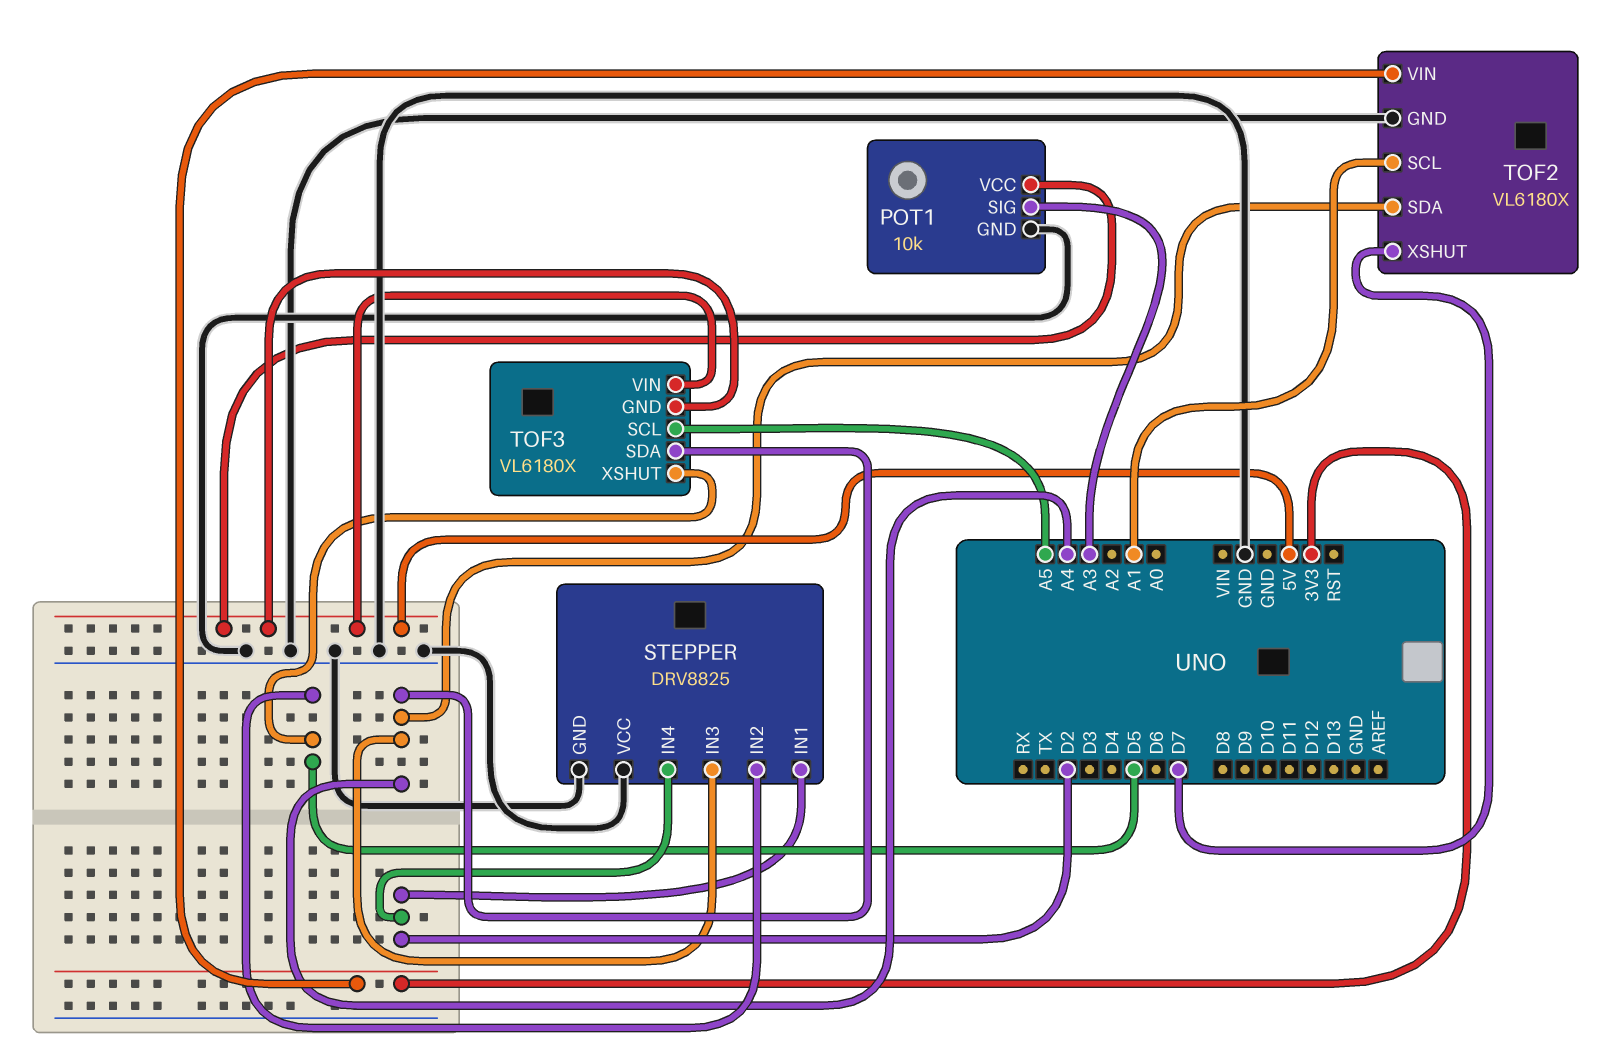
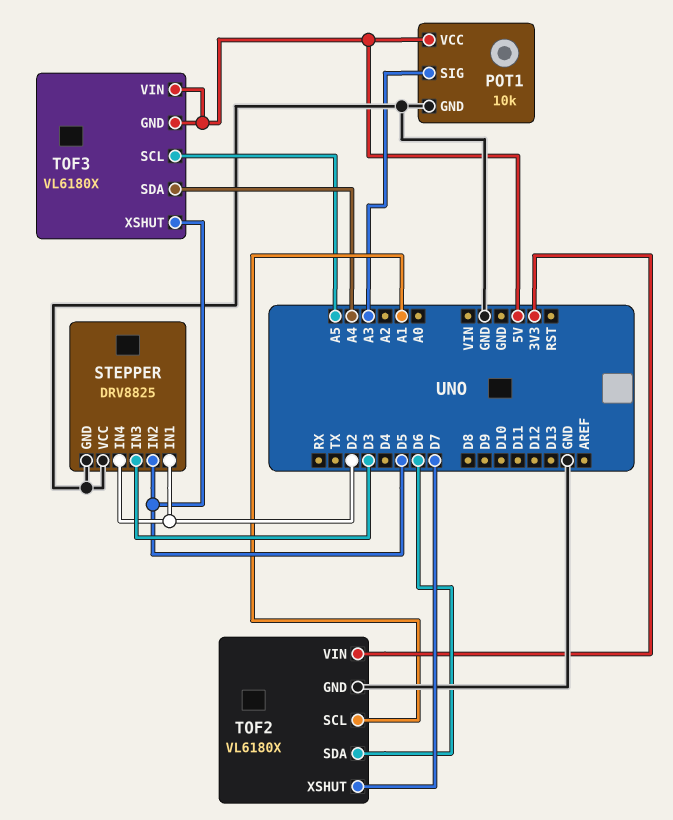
STEPPER pin IN3: A4 -> D3
TOF2 pin SDA: A4 -> D6

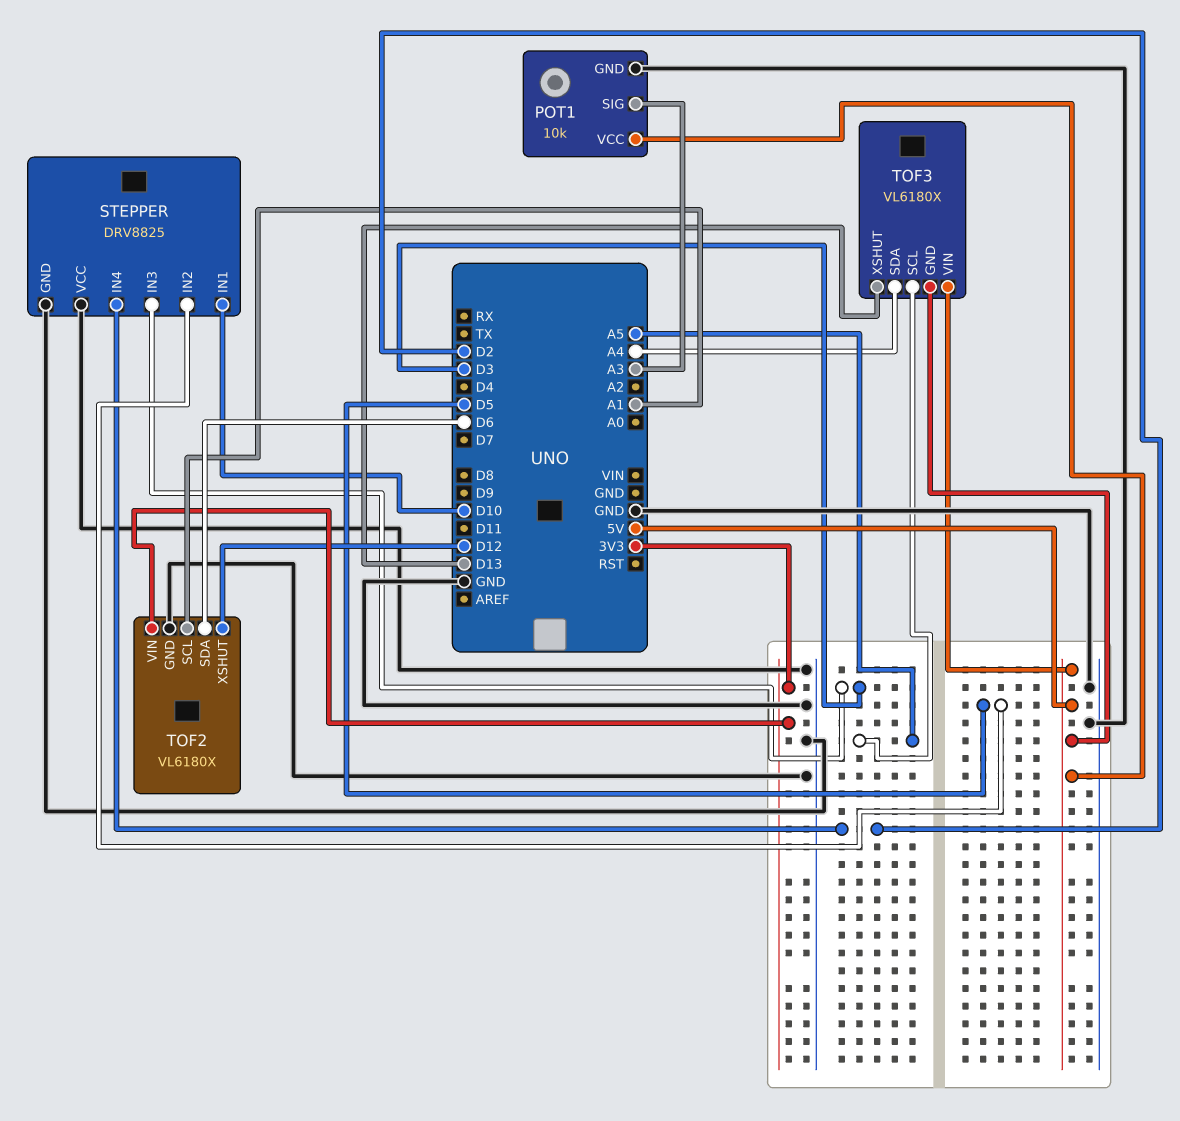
STEPPER pin IN1: D2 -> D10
TOF2 pin XSHUT: D7 -> D12
TOF3 pin XSHUT: D5 -> D13

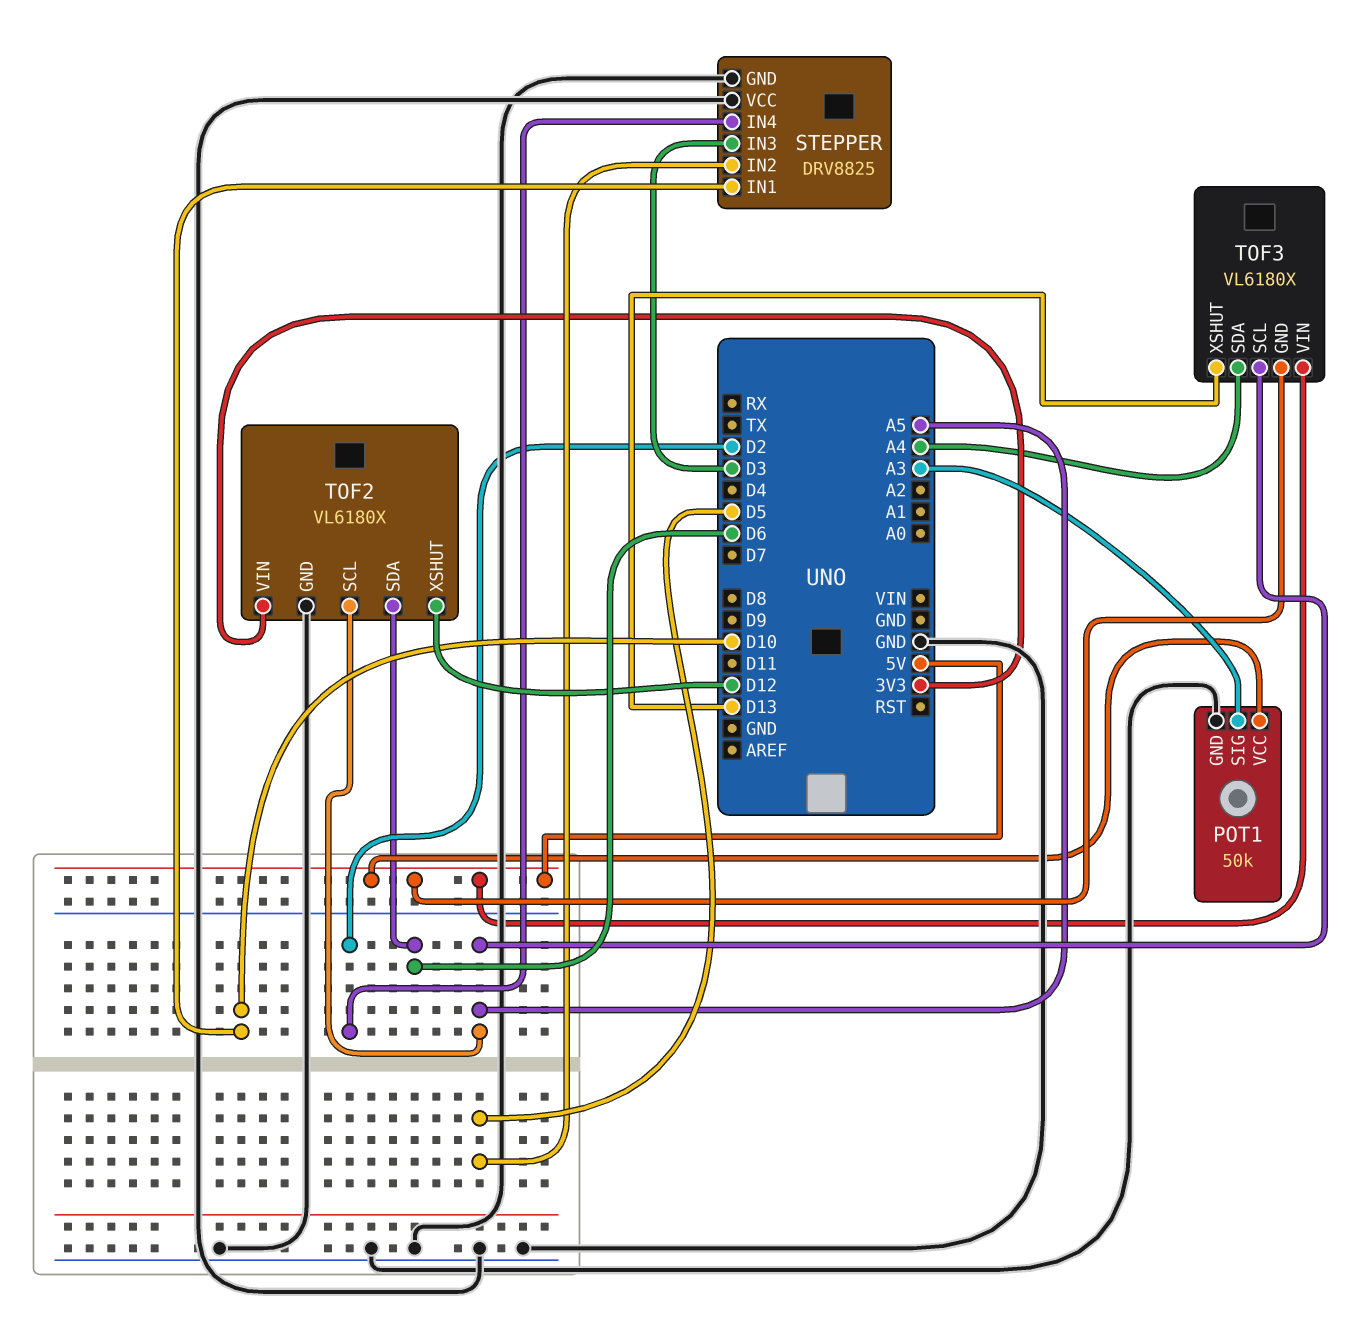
POT1: 10k -> 50k
TOF2 pin SCL: A1 -> A5

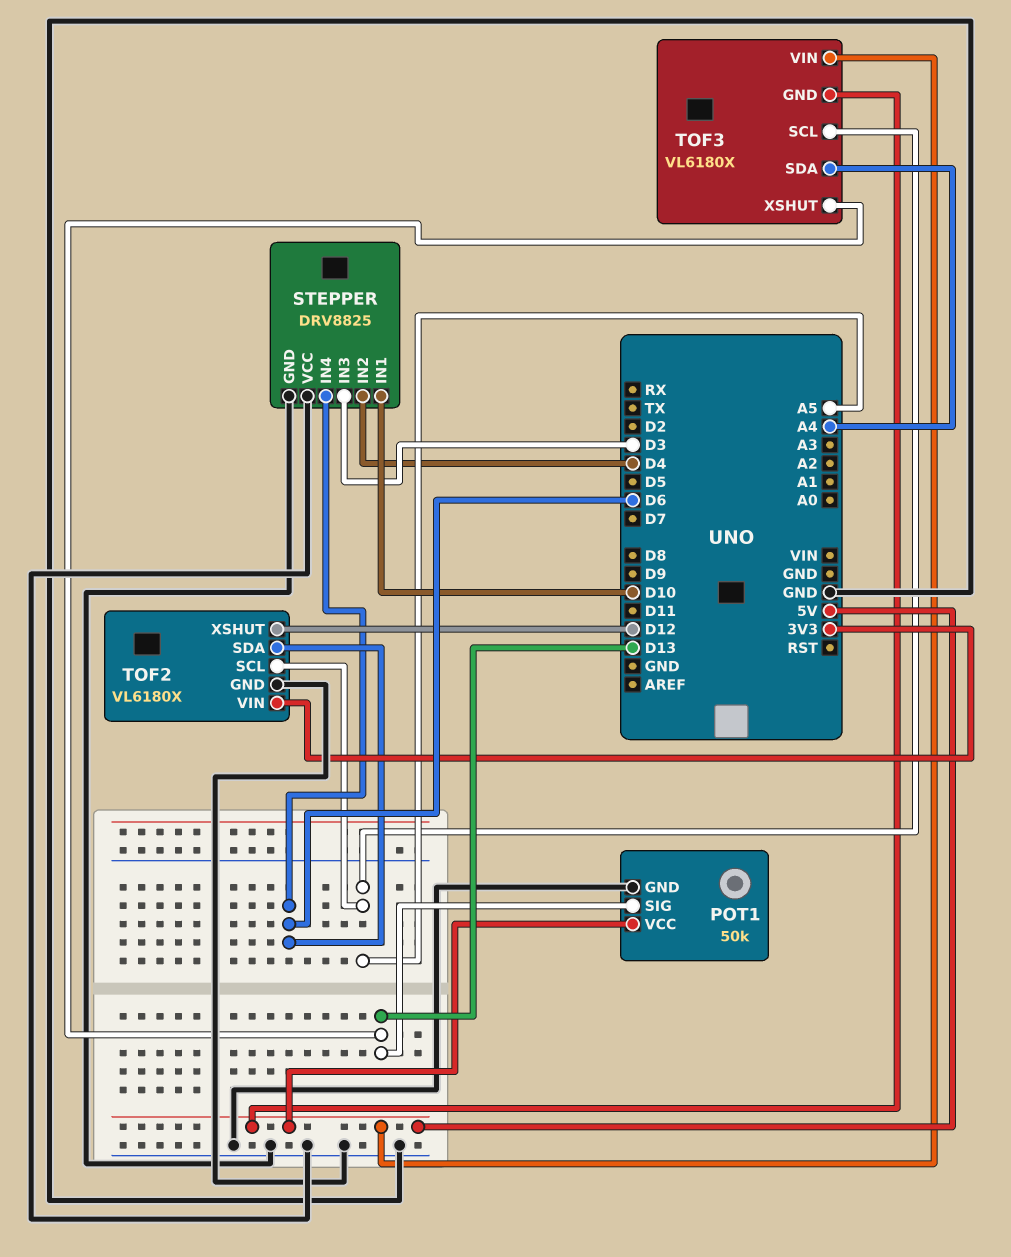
POT1 pin SIG: A3 -> D13
STEPPER pin IN2: D5 -> D4
STEPPER pin IN4: D2 -> D6

